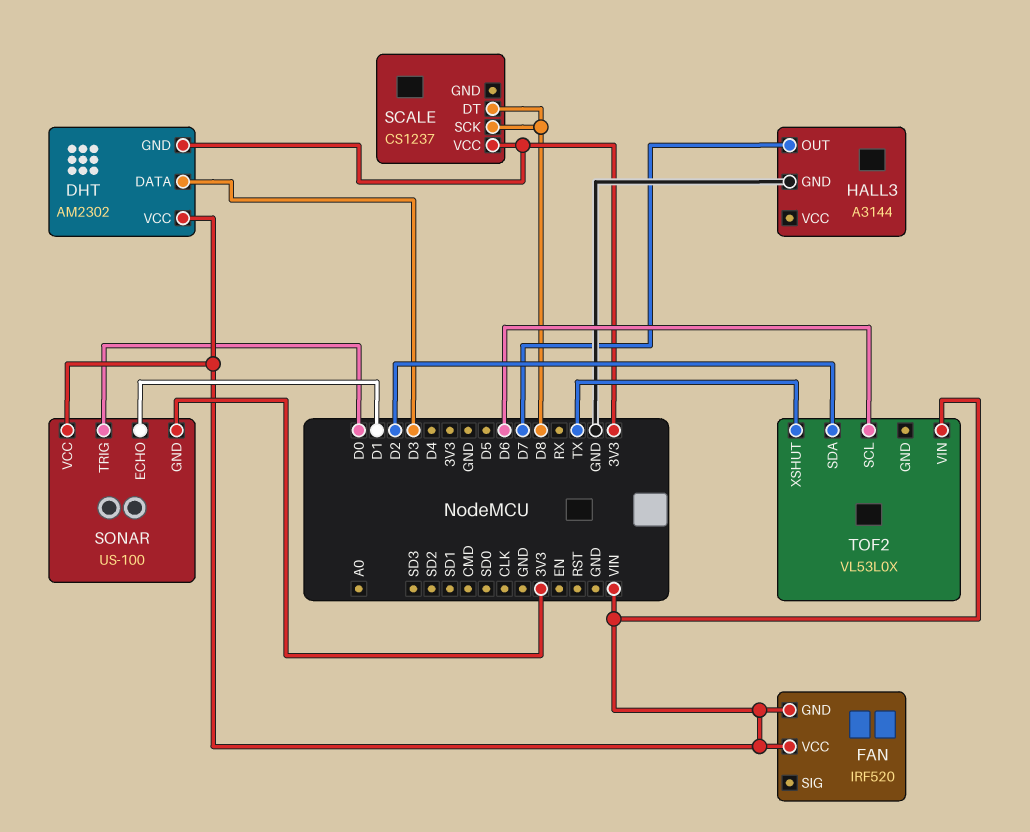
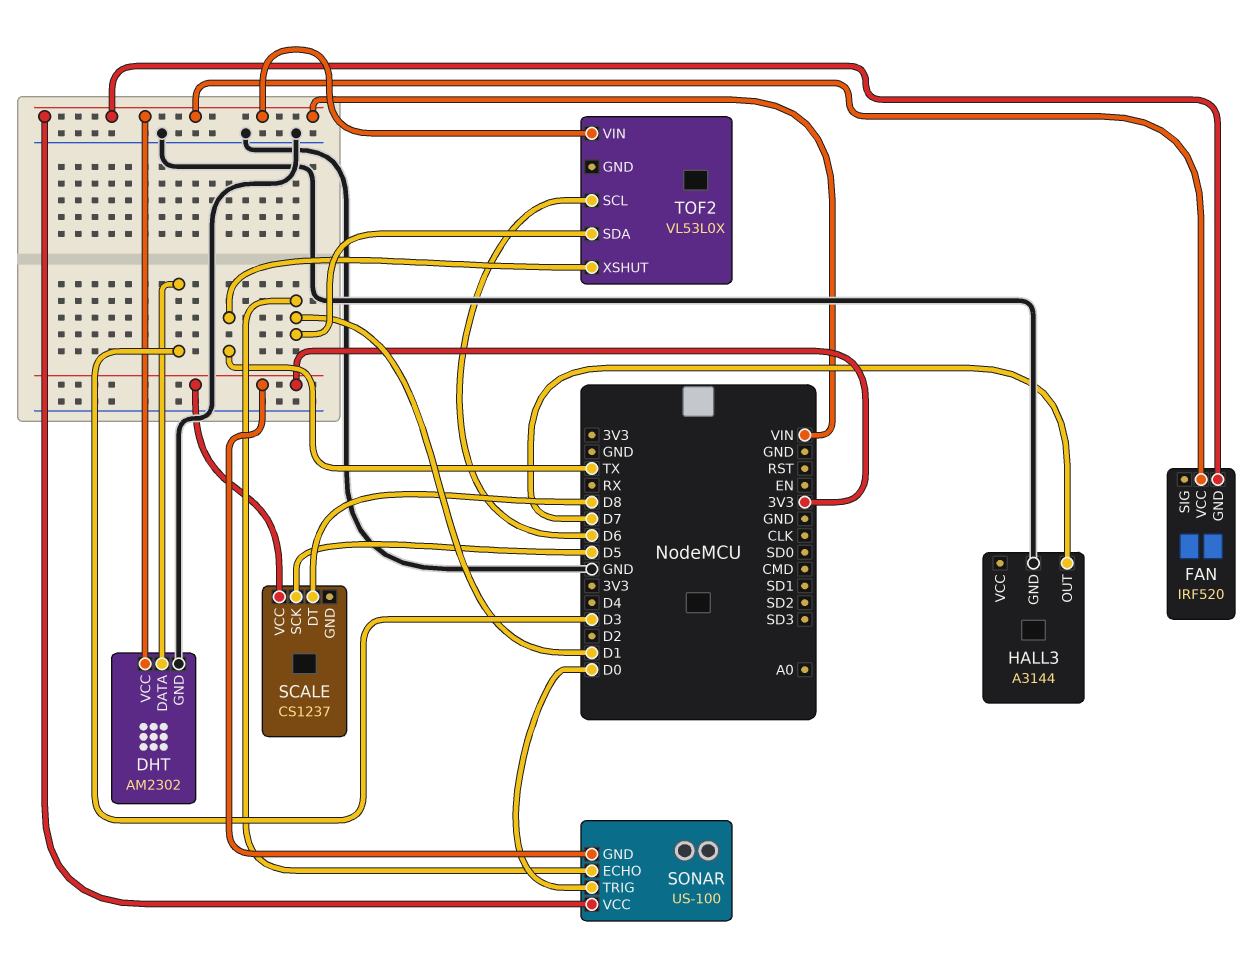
DHT pin GND: 3V3 -> GND
SCALE pin SCK: D8 -> D5
TOF2 pin SDA: D2 -> D1

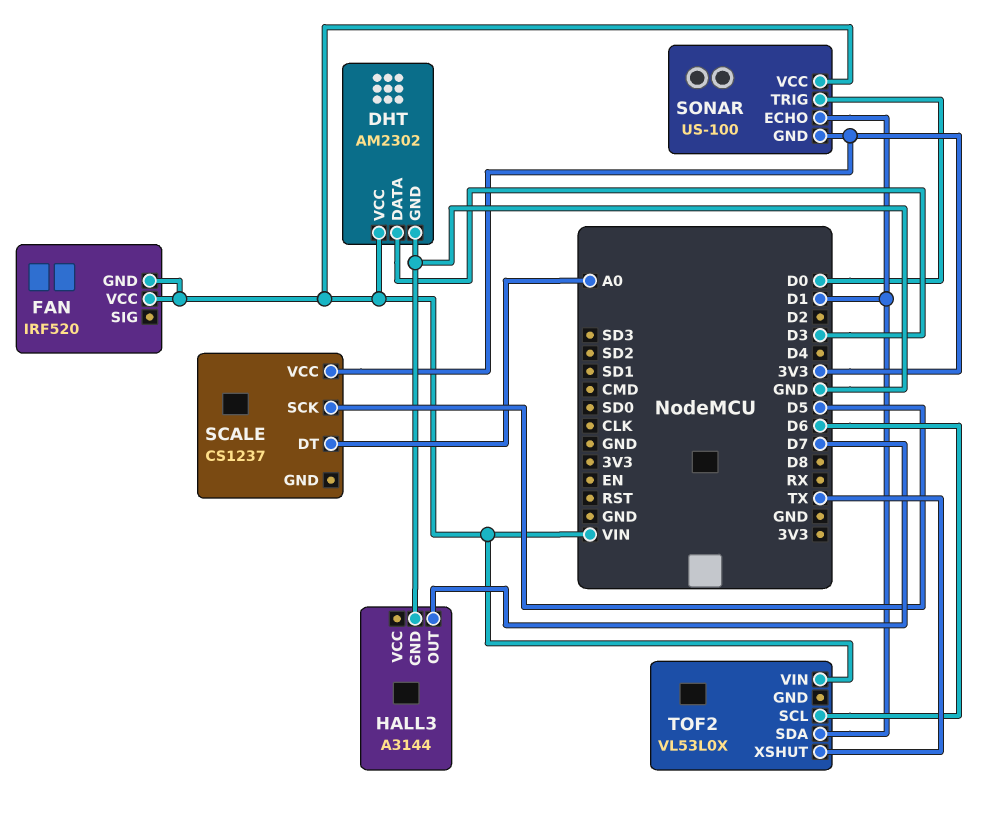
SCALE pin DT: D8 -> A0

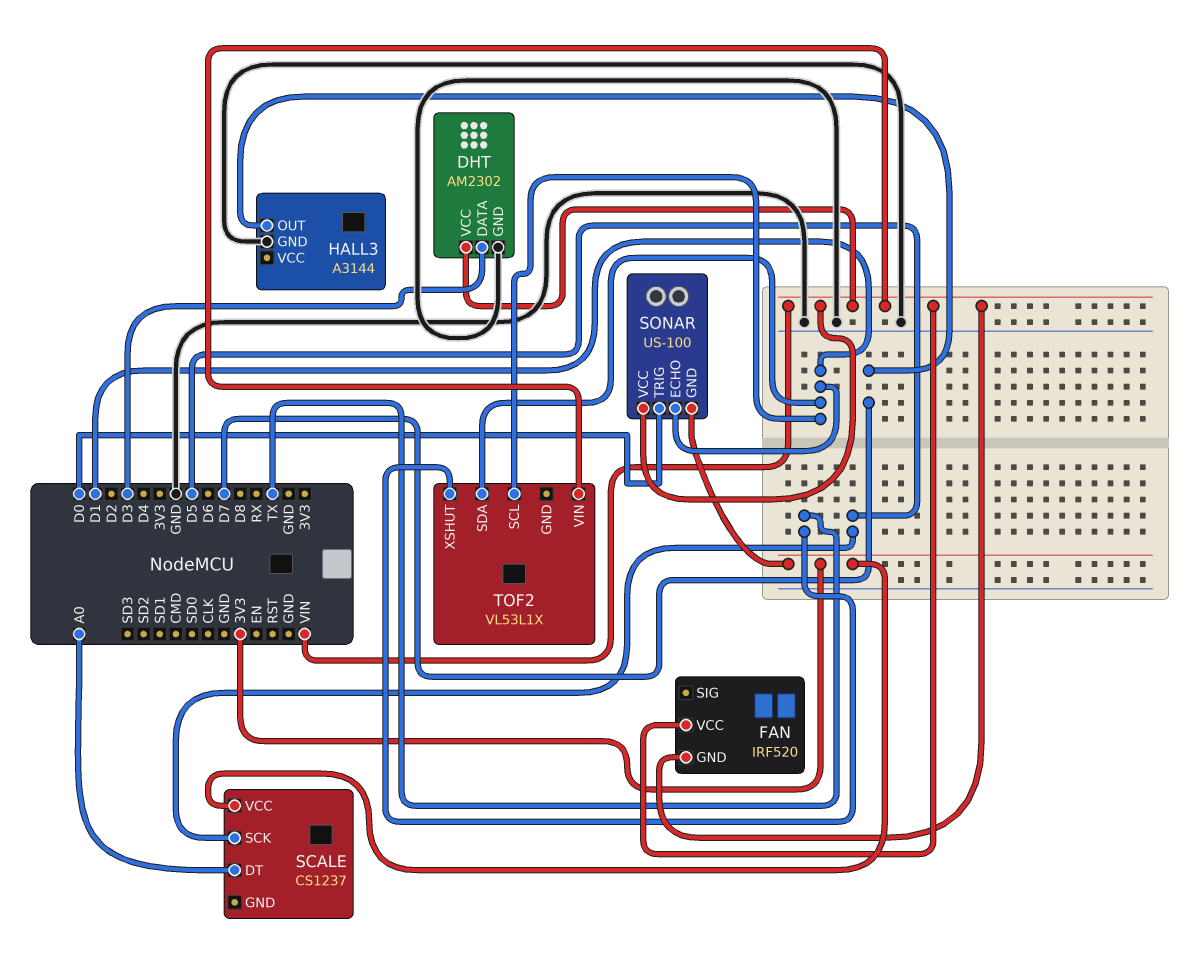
TOF2: VL53L0X -> VL53L1X
TOF2 pin SCL: D6 -> D1

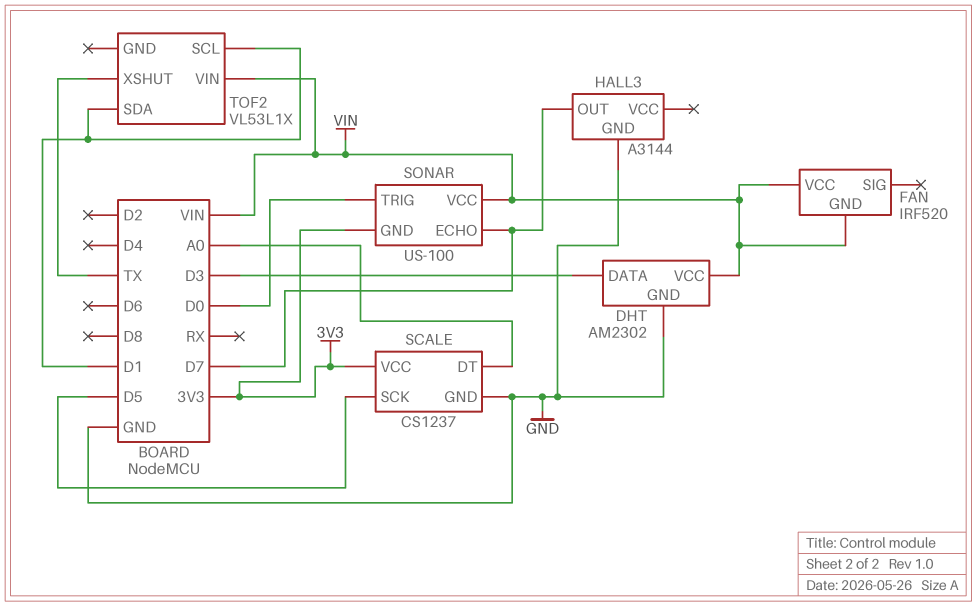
SCALE pin GND: none -> GND
SONAR pin ECHO: D1 -> D7

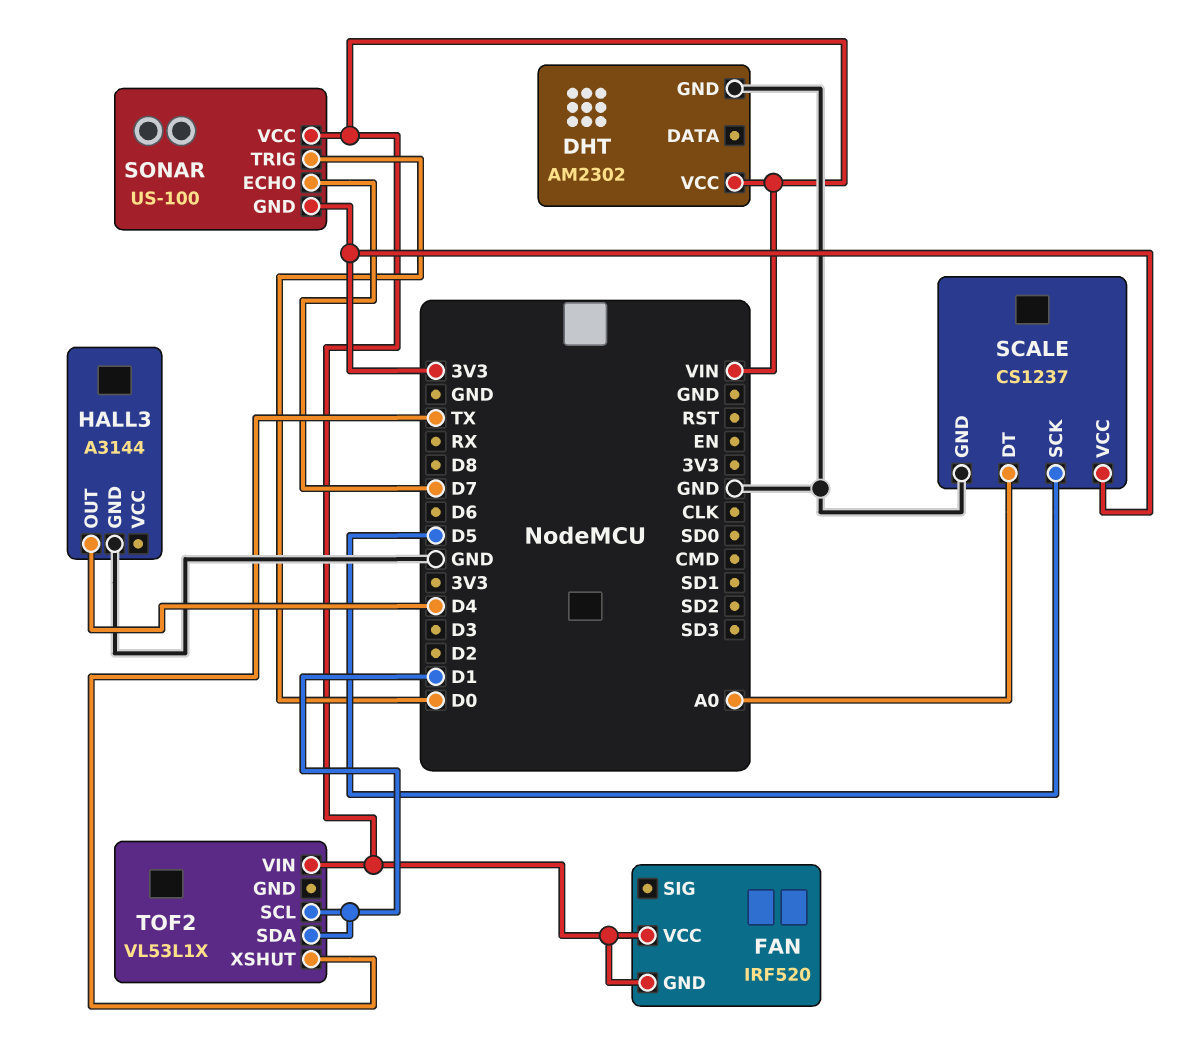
DHT pin DATA: D3 -> none
HALL3 pin OUT: D7 -> D4

